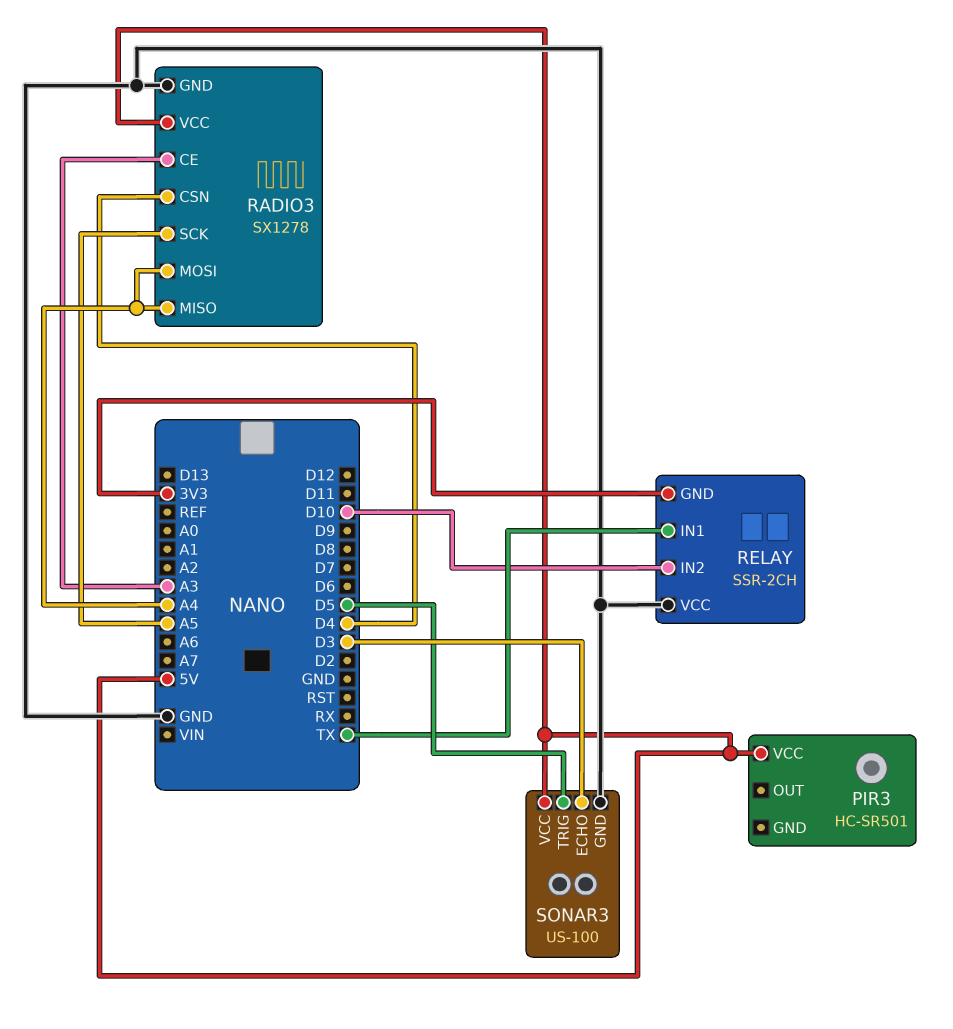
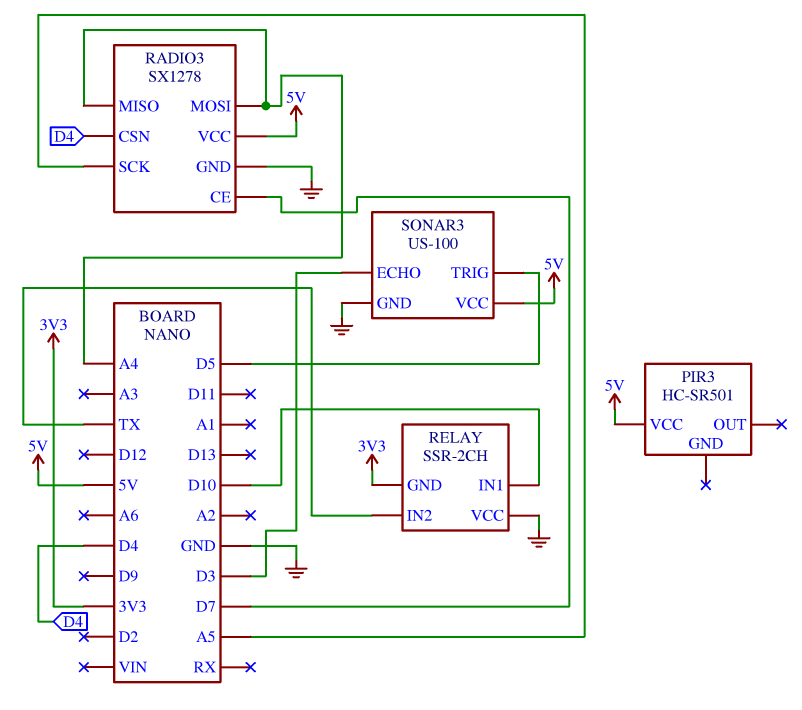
RADIO3 pin CE: A3 -> D7
RELAY pin IN1: TX -> D10
RELAY pin IN2: D10 -> TX

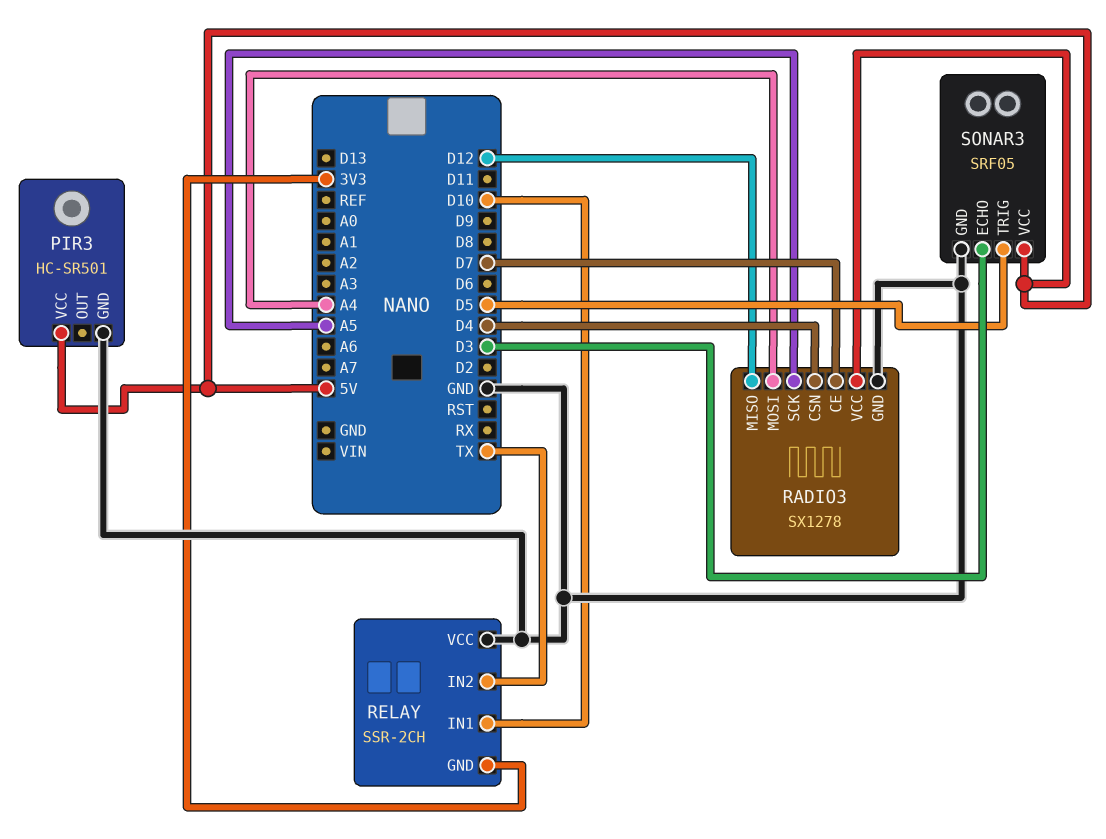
PIR3 pin GND: none -> GND
RADIO3 pin MISO: A4 -> D12
SONAR3: US-100 -> SRF05

